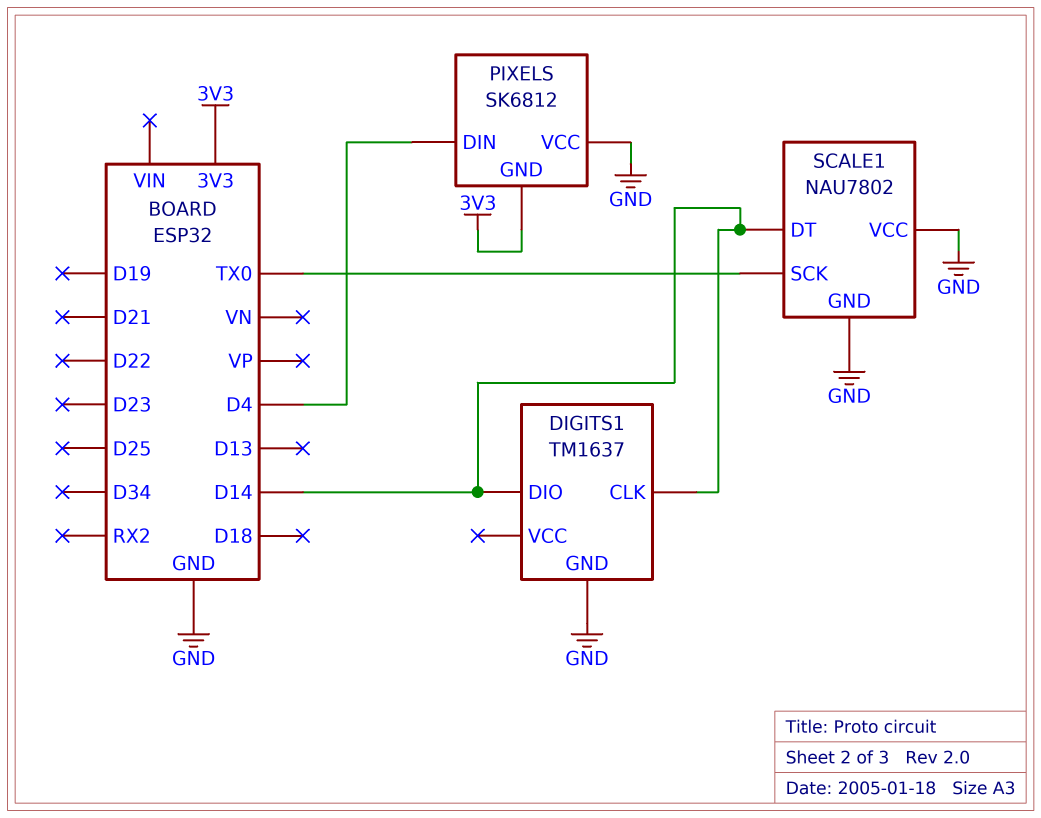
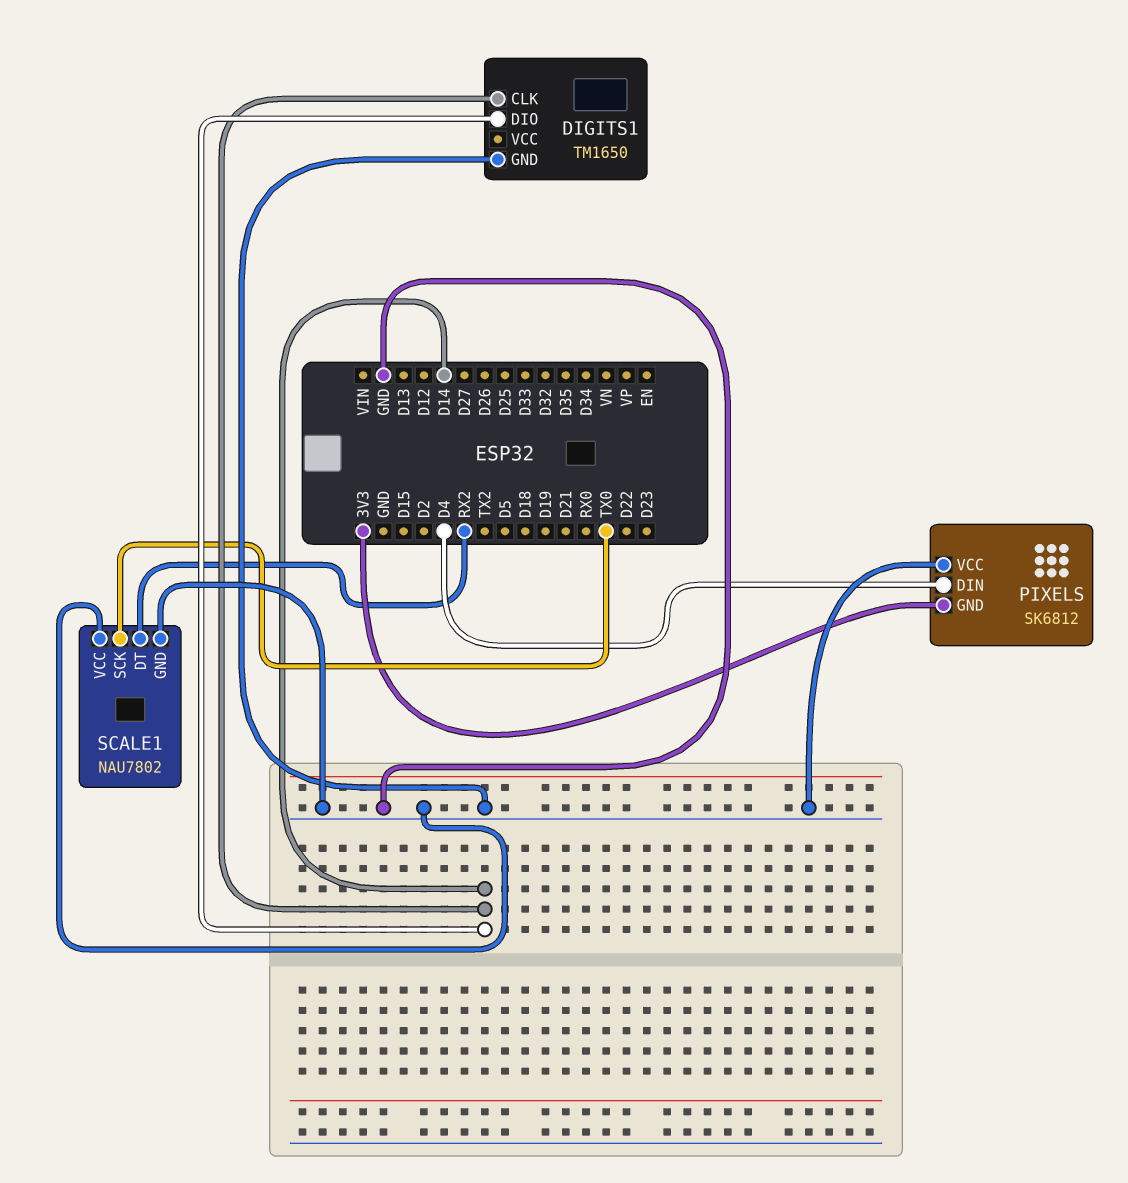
DIGITS1: TM1637 -> TM1650
SCALE1 pin DT: D14 -> RX2

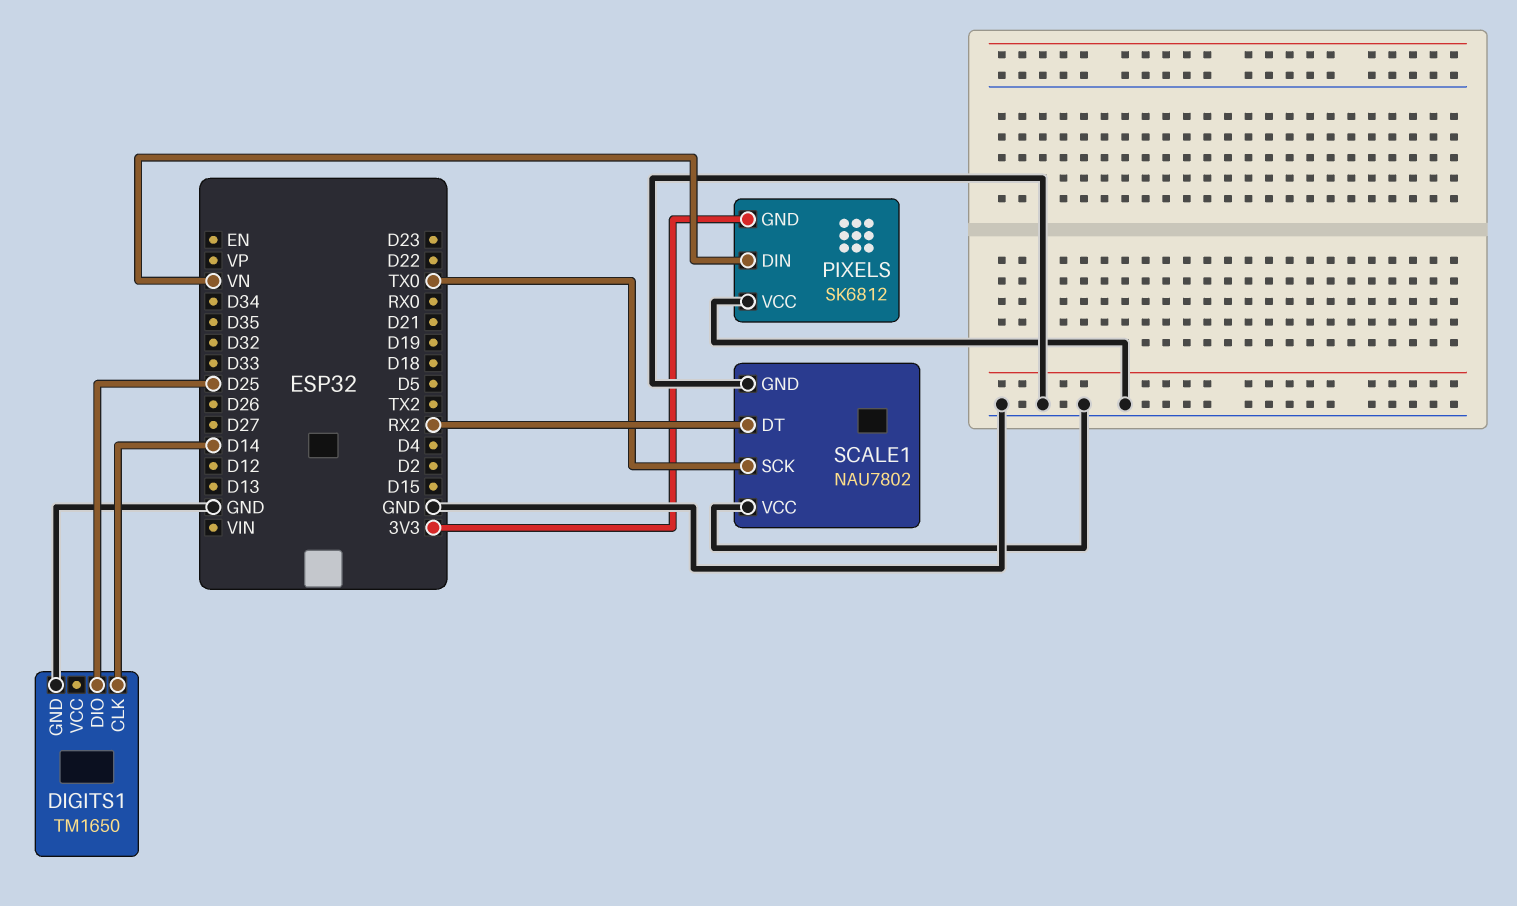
DIGITS1 pin DIO: D14 -> D25
PIXELS pin DIN: D4 -> VN

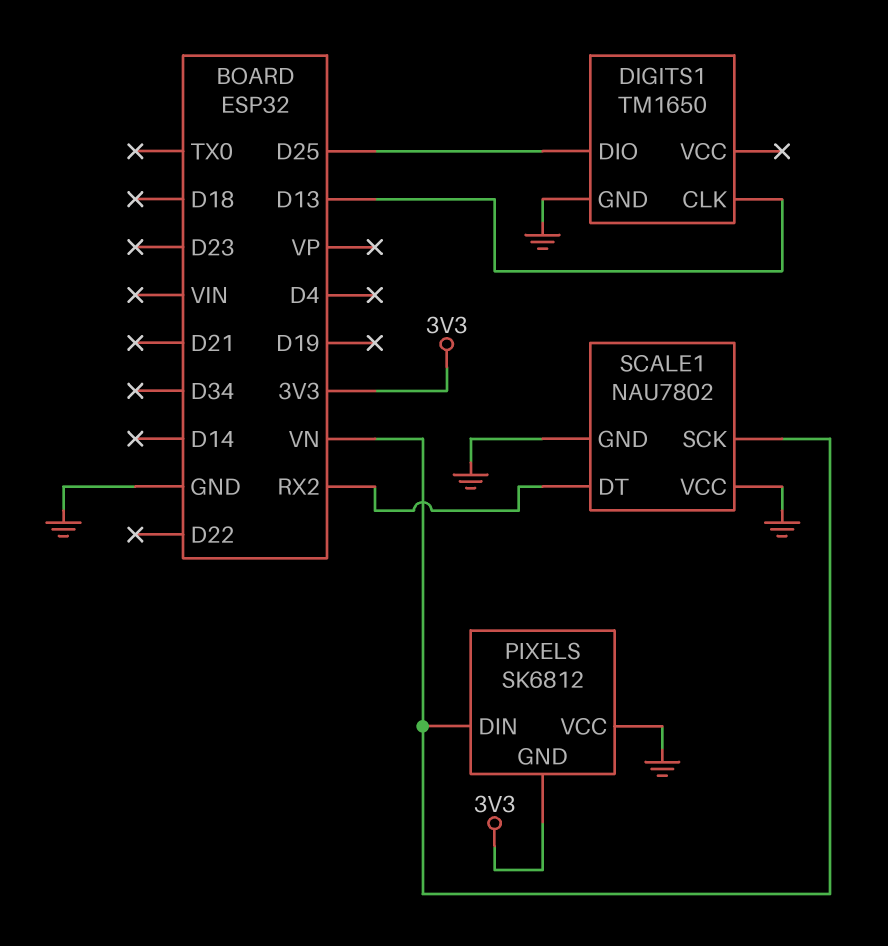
DIGITS1 pin CLK: D14 -> D13
SCALE1 pin SCK: TX0 -> VN

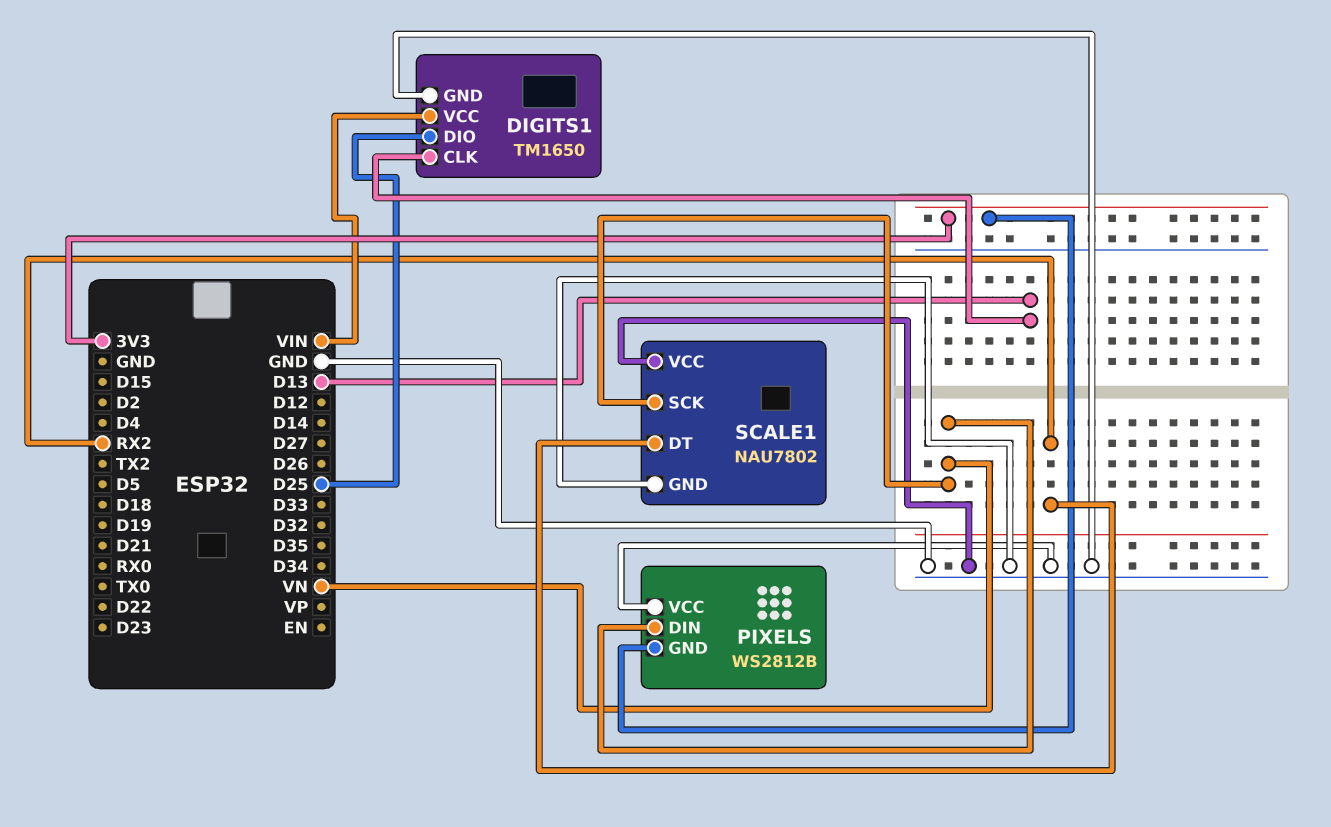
DIGITS1 pin VCC: none -> VIN
PIXELS: SK6812 -> WS2812B

